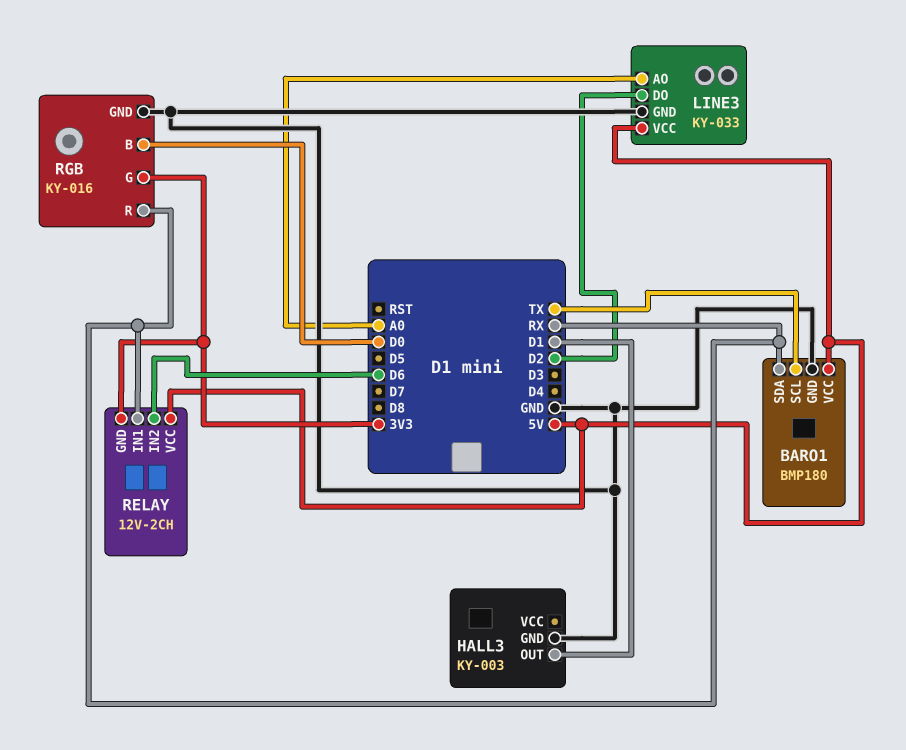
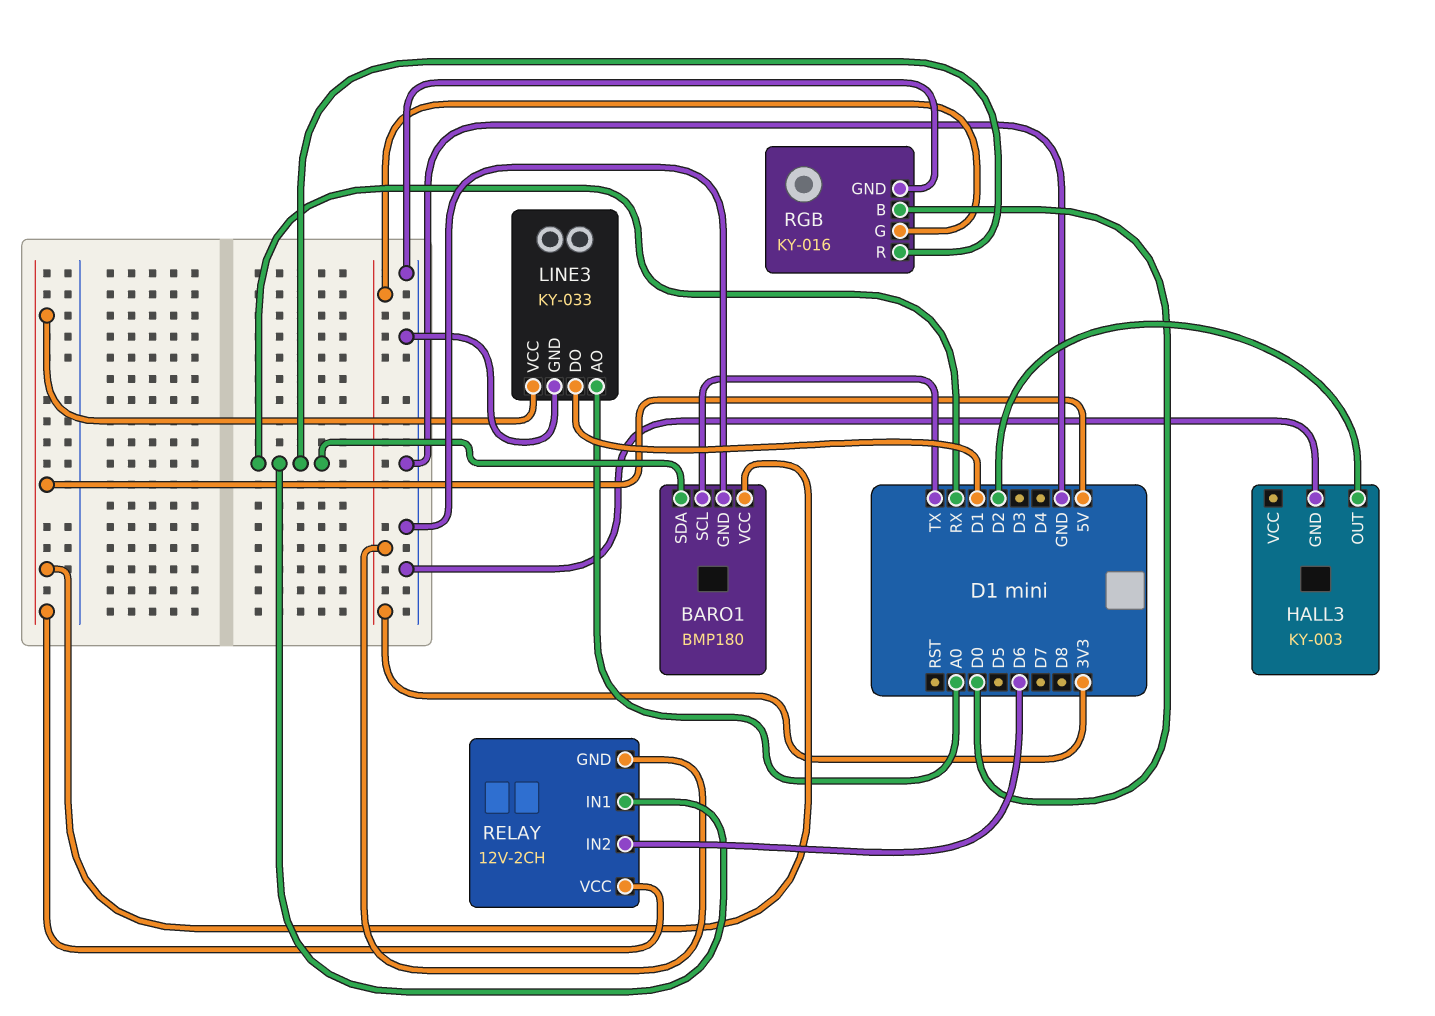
HALL3 pin OUT: D1 -> D2
LINE3 pin DO: D2 -> D1

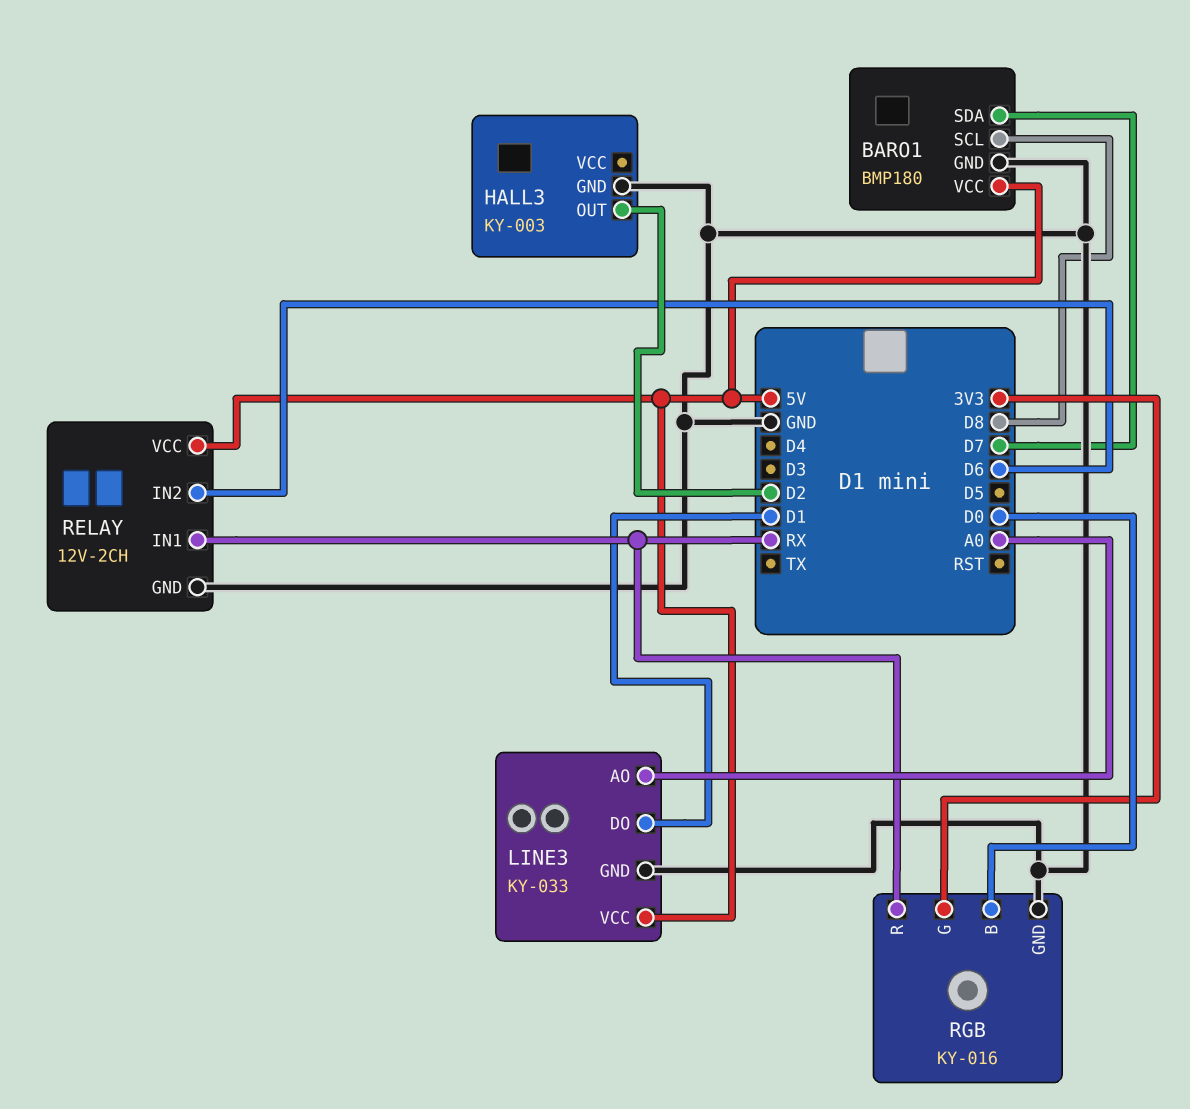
BARO1 pin SCL: TX -> D8
BARO1 pin SDA: RX -> D7
RELAY pin GND: 3V3 -> GND

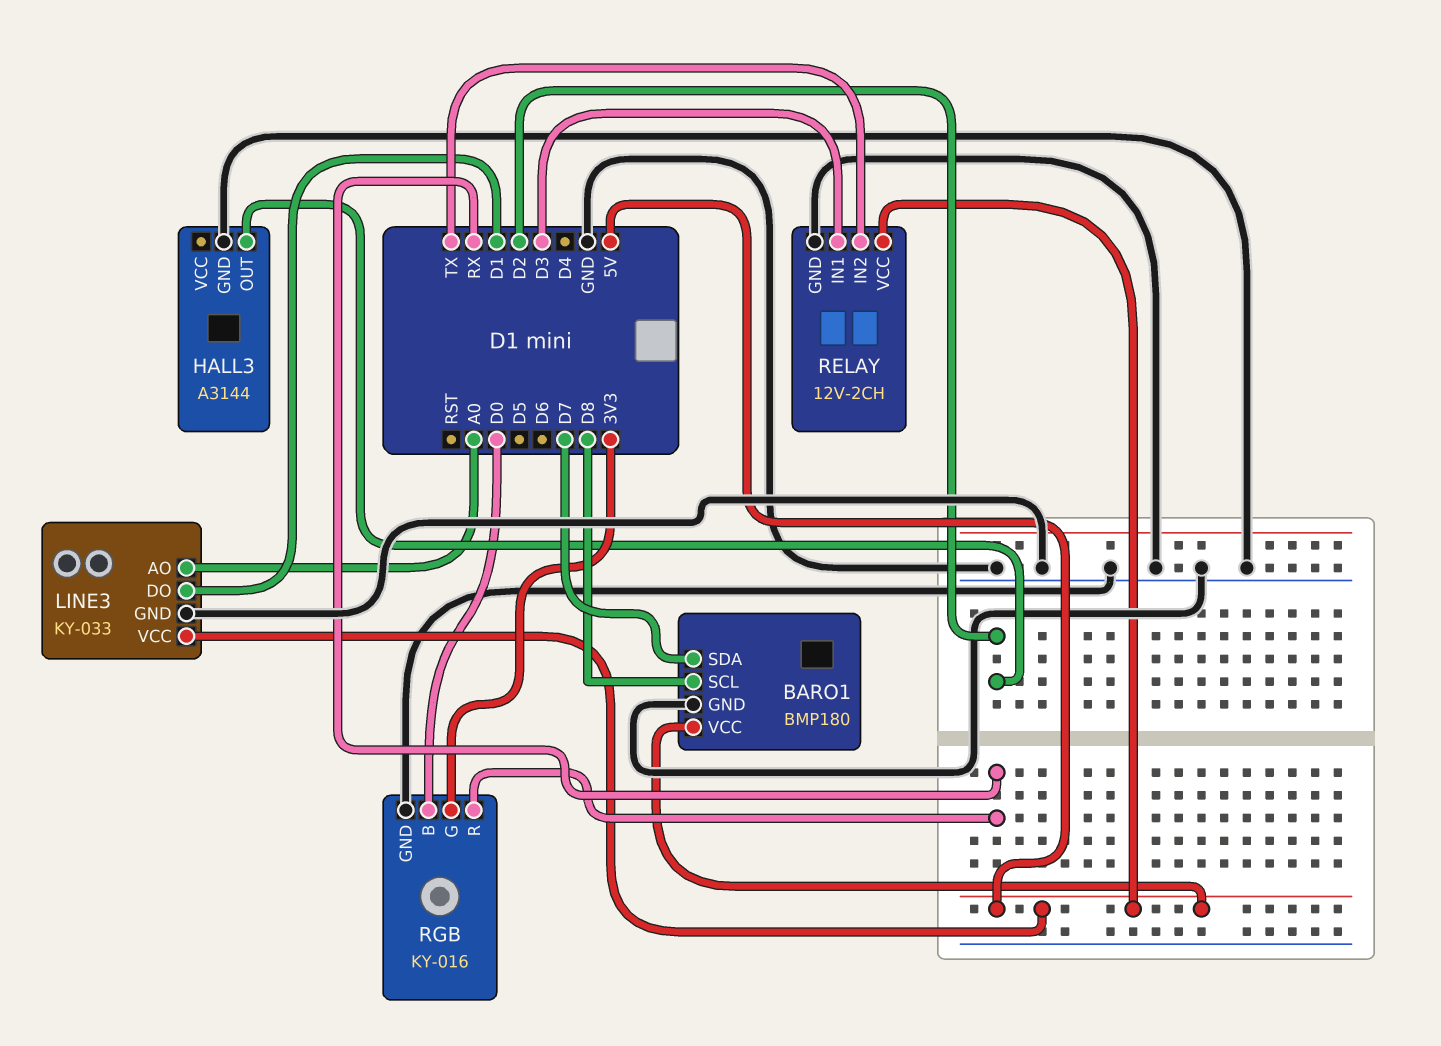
HALL3: KY-003 -> A3144
RELAY pin IN1: RX -> D3
RELAY pin IN2: D6 -> TX

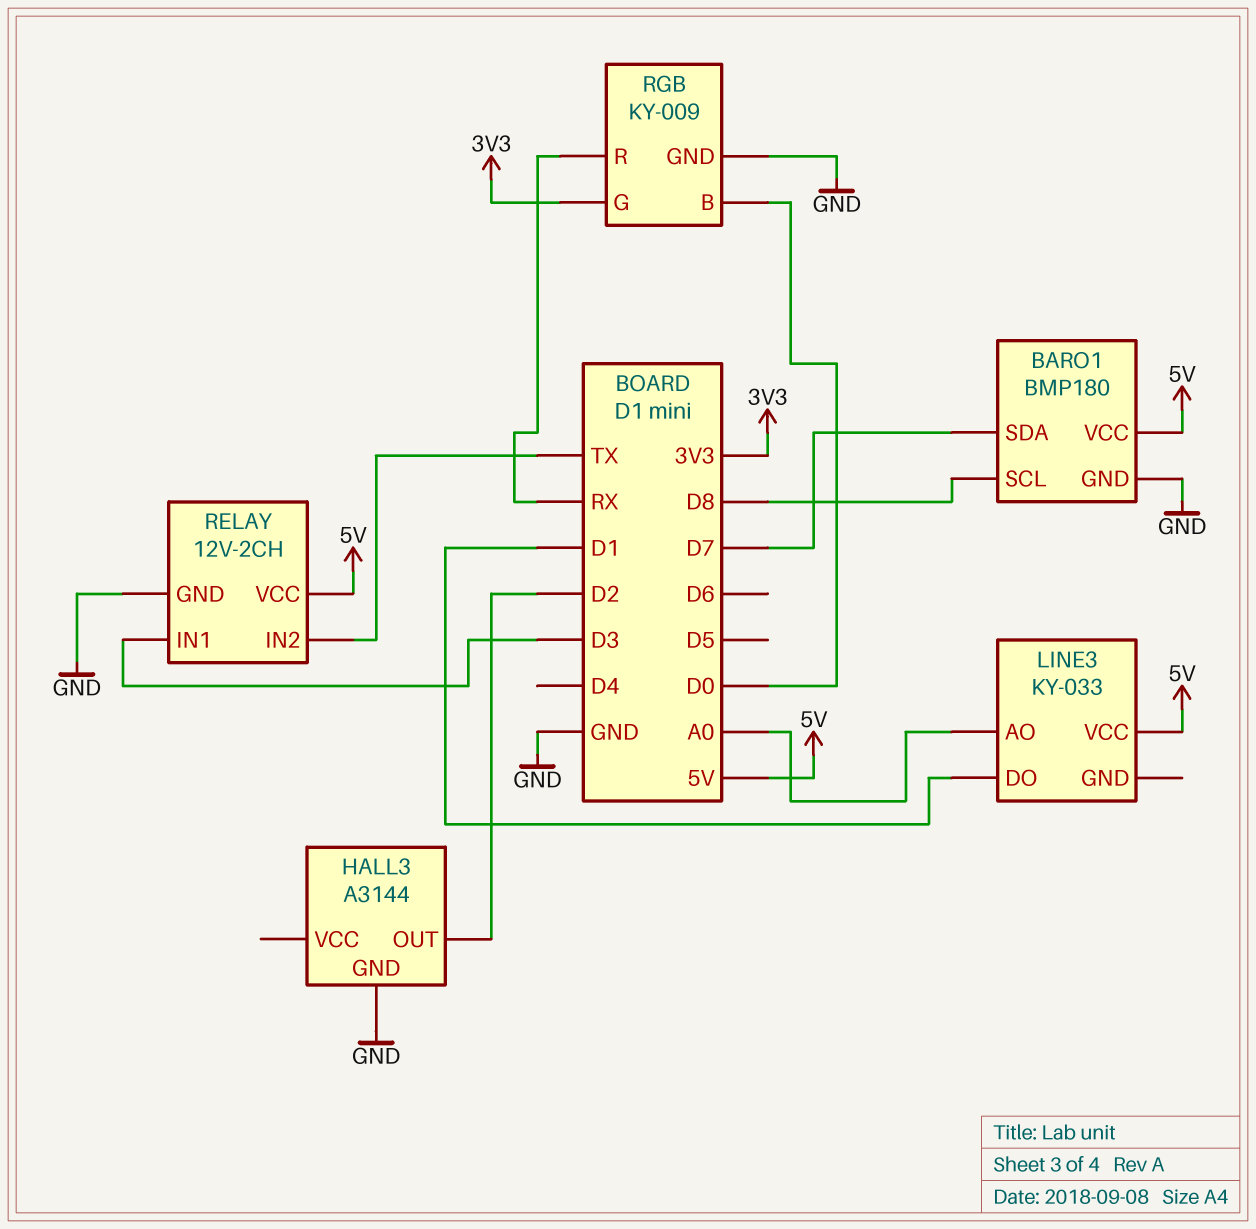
LINE3 pin GND: GND -> none
RGB: KY-016 -> KY-009

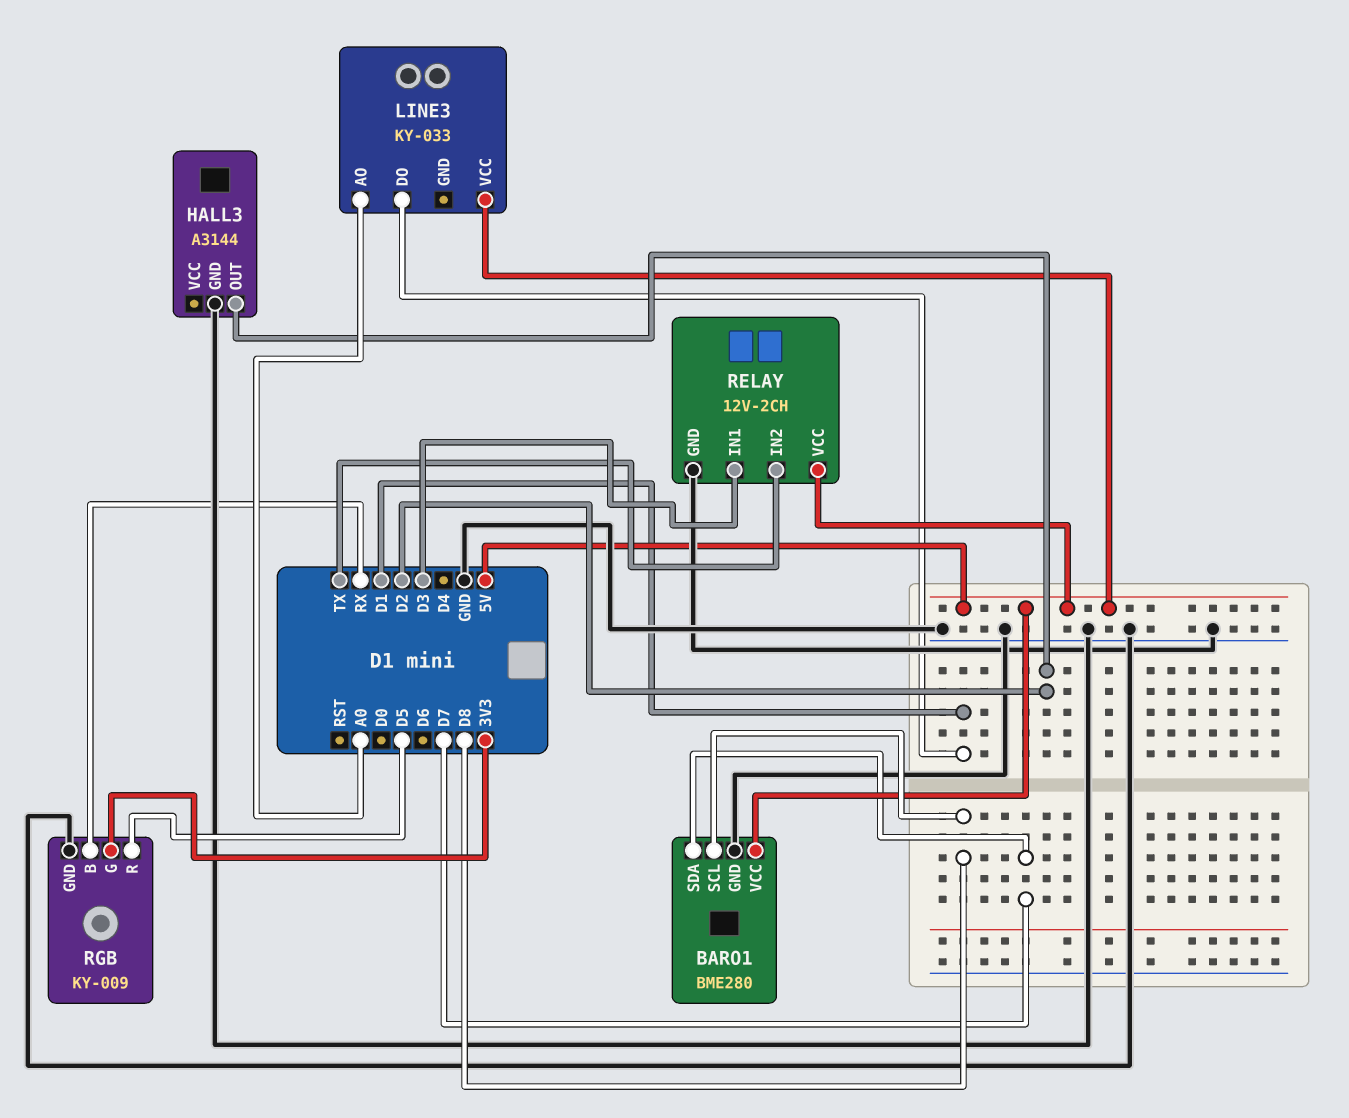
BARO1: BMP180 -> BME280
RGB pin B: D0 -> RX
RGB pin R: RX -> D5

